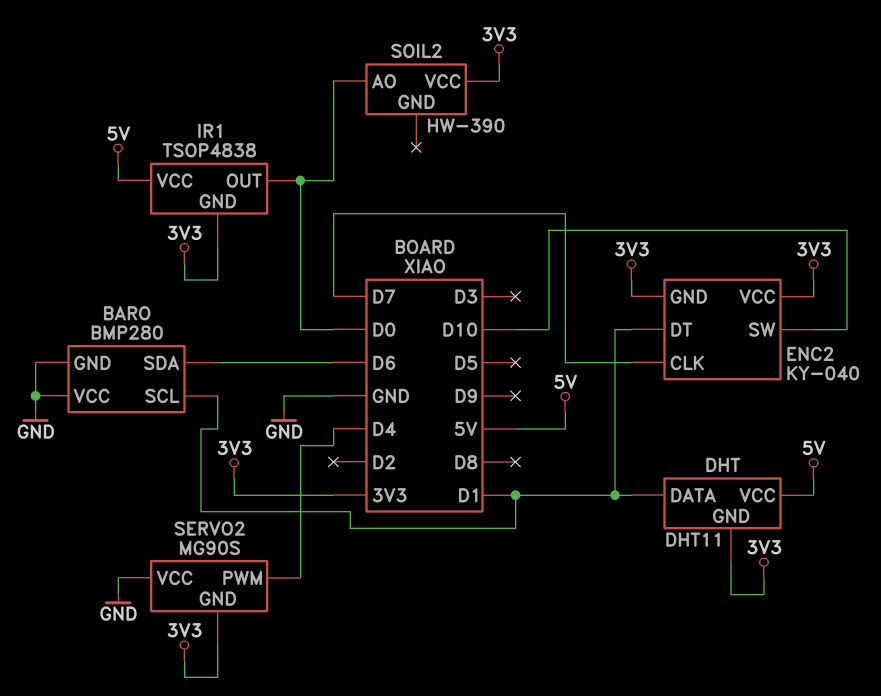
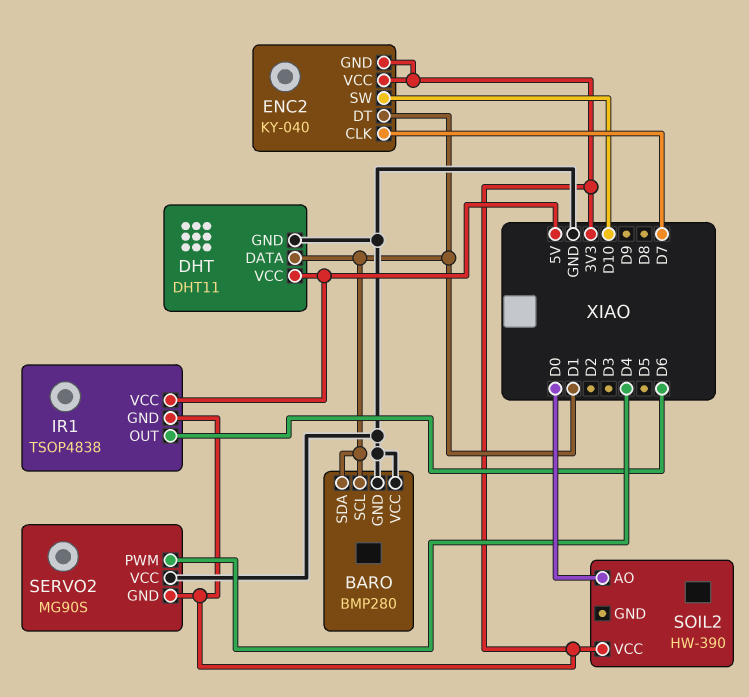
BARO pin SDA: D6 -> D1
DHT pin GND: 3V3 -> GND
IR1 pin OUT: D0 -> D6

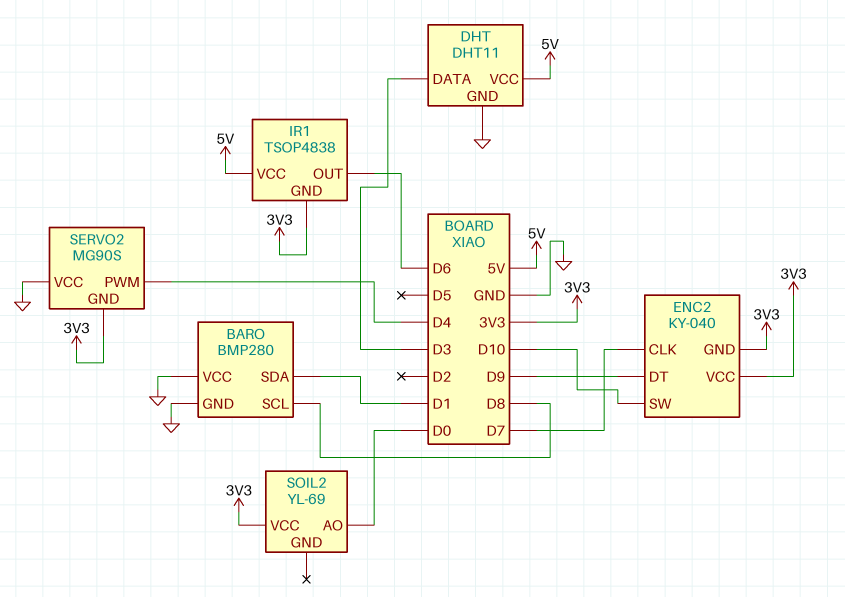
BARO pin SCL: D1 -> D8
DHT pin DATA: D1 -> D3
ENC2 pin DT: D1 -> D9
SOIL2: HW-390 -> YL-69

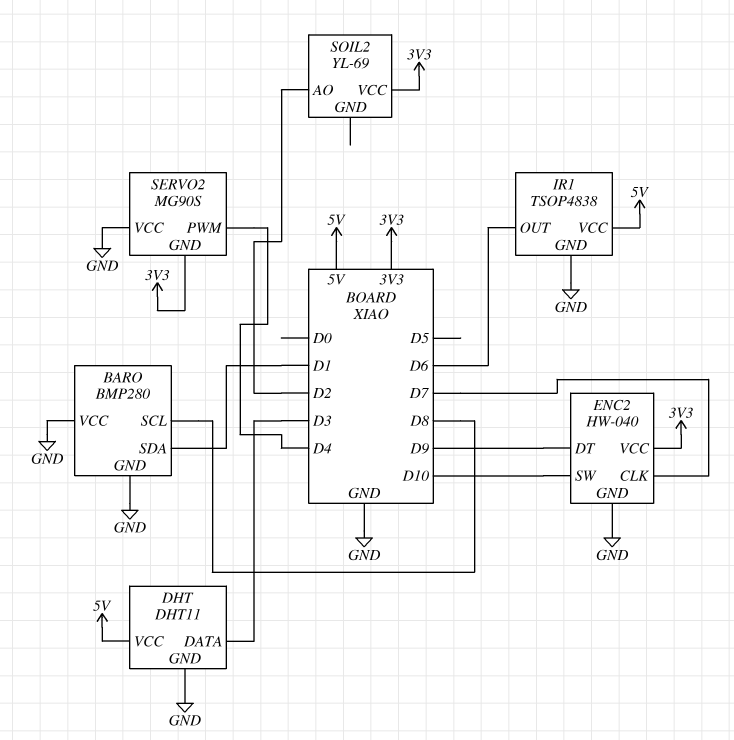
ENC2: KY-040 -> HW-040
ENC2 pin GND: 3V3 -> GND
IR1 pin GND: 3V3 -> GND
SOIL2 pin AO: D0 -> D2

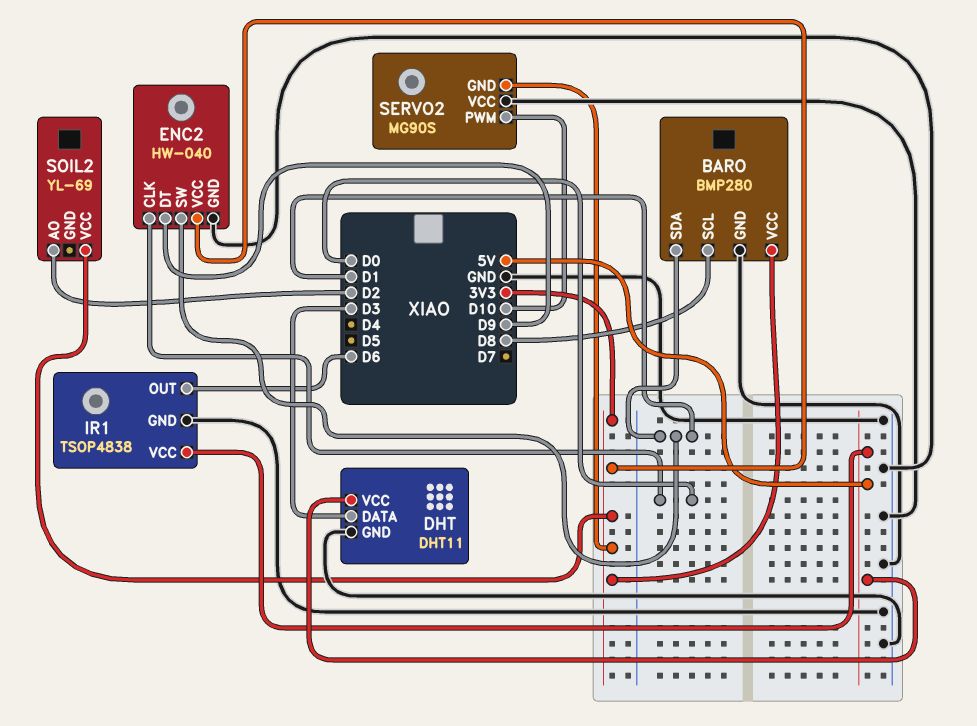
BARO pin VCC: GND -> 3V3
ENC2 pin CLK: D7 -> D0
ENC2 pin SW: D10 -> D1
SERVO2 pin PWM: D4 -> D10

